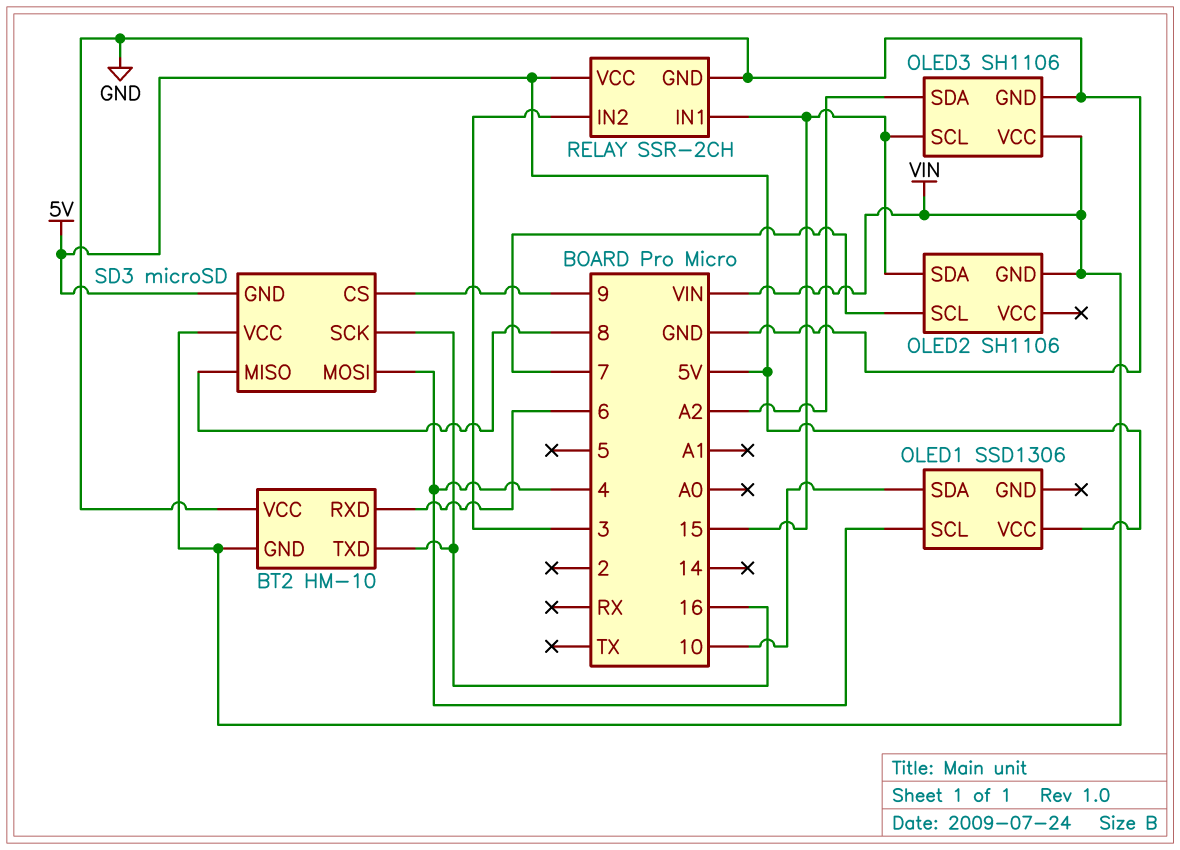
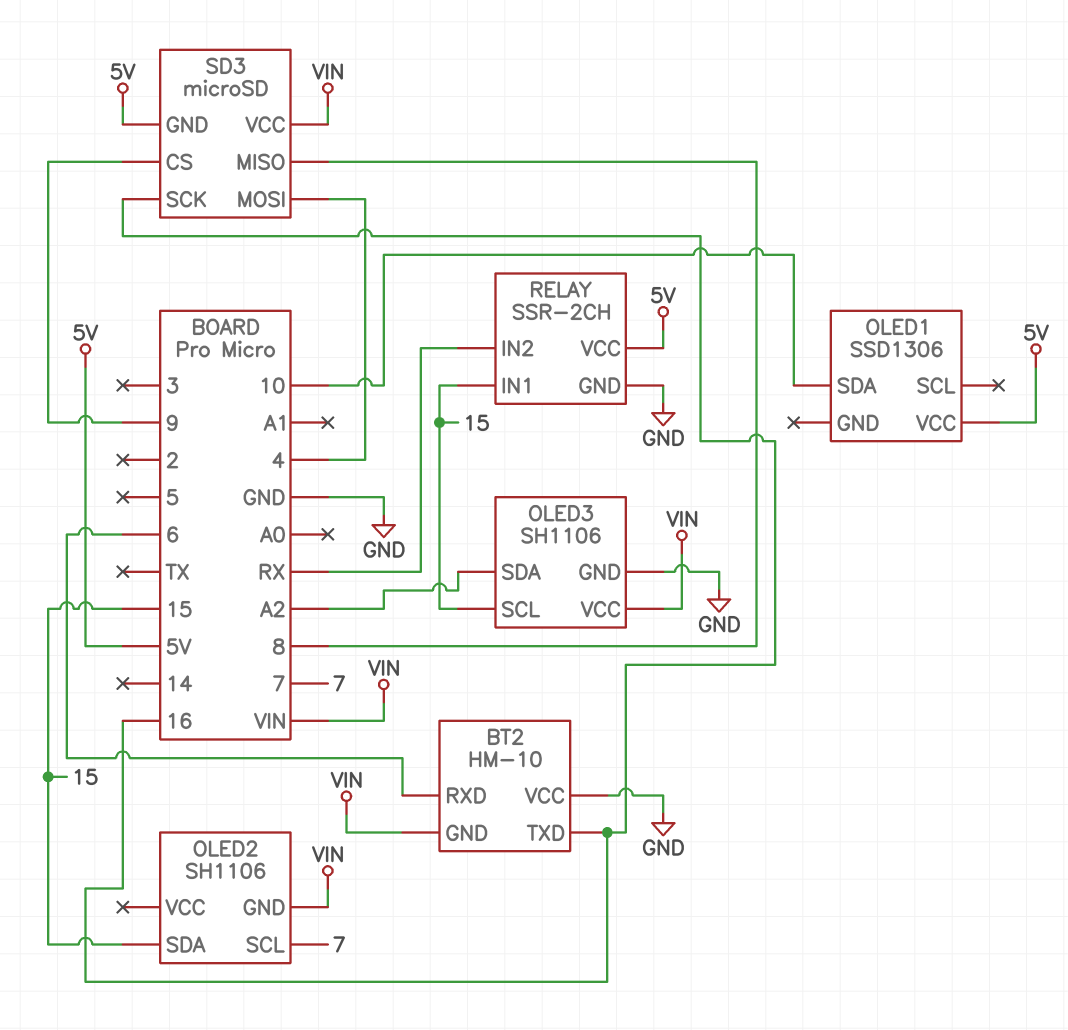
OLED1 pin SCL: 4 -> none
RELAY pin IN2: 3 -> RX

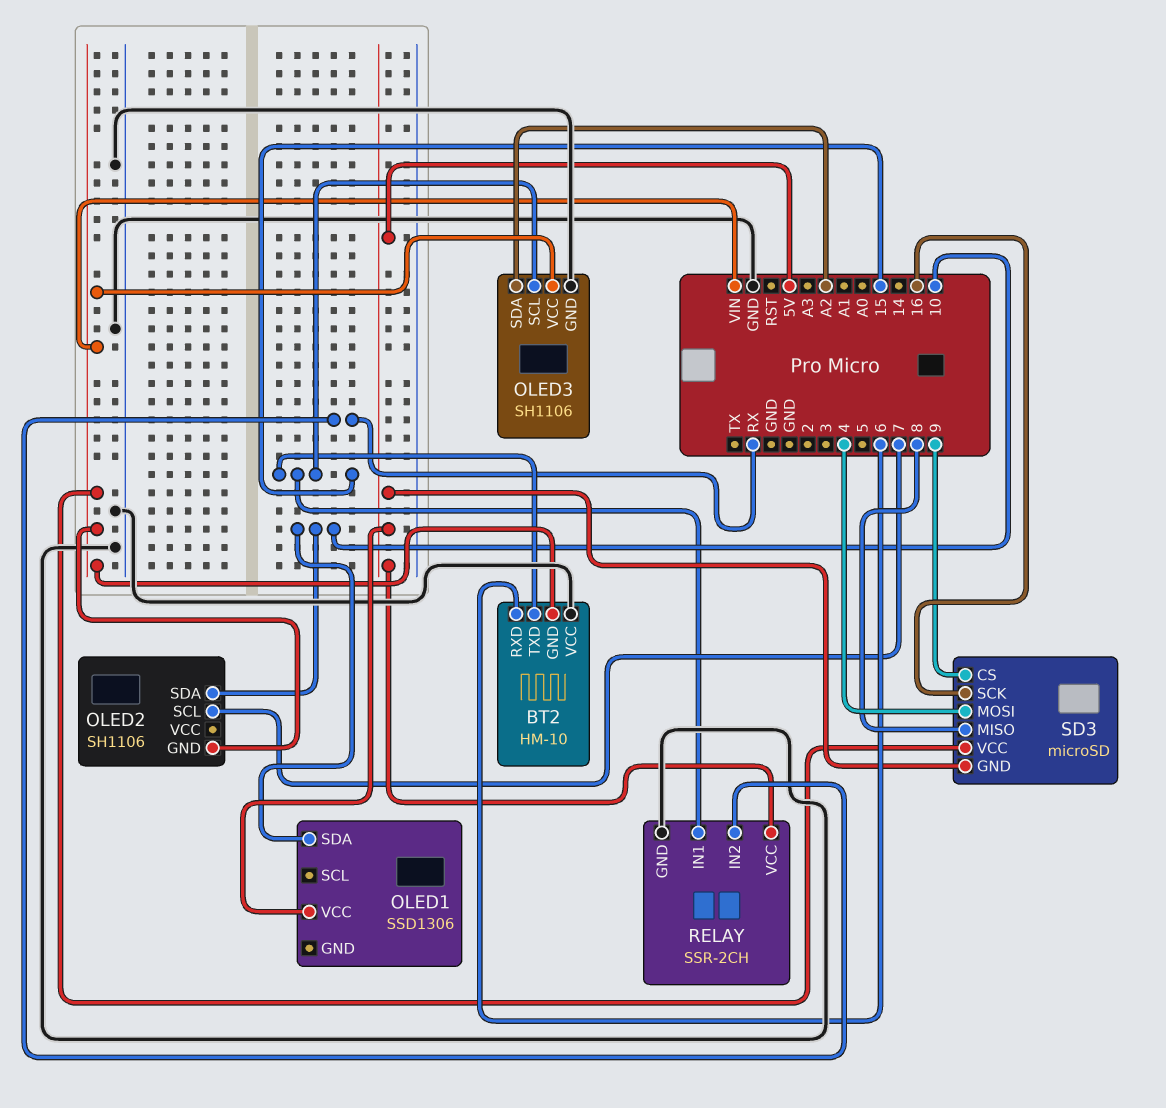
BT2 pin TXD: 16 -> 15
OLED2 pin SDA: 15 -> 10

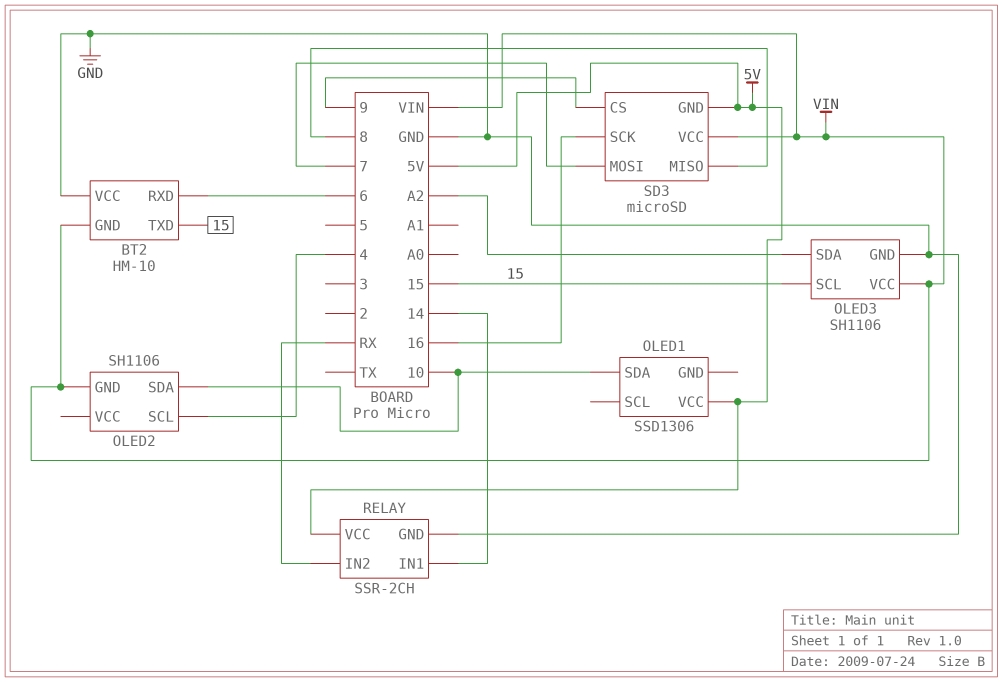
OLED2 pin SCL: 7 -> 4
RELAY pin IN1: 15 -> 14
SD3 pin MOSI: 4 -> 7

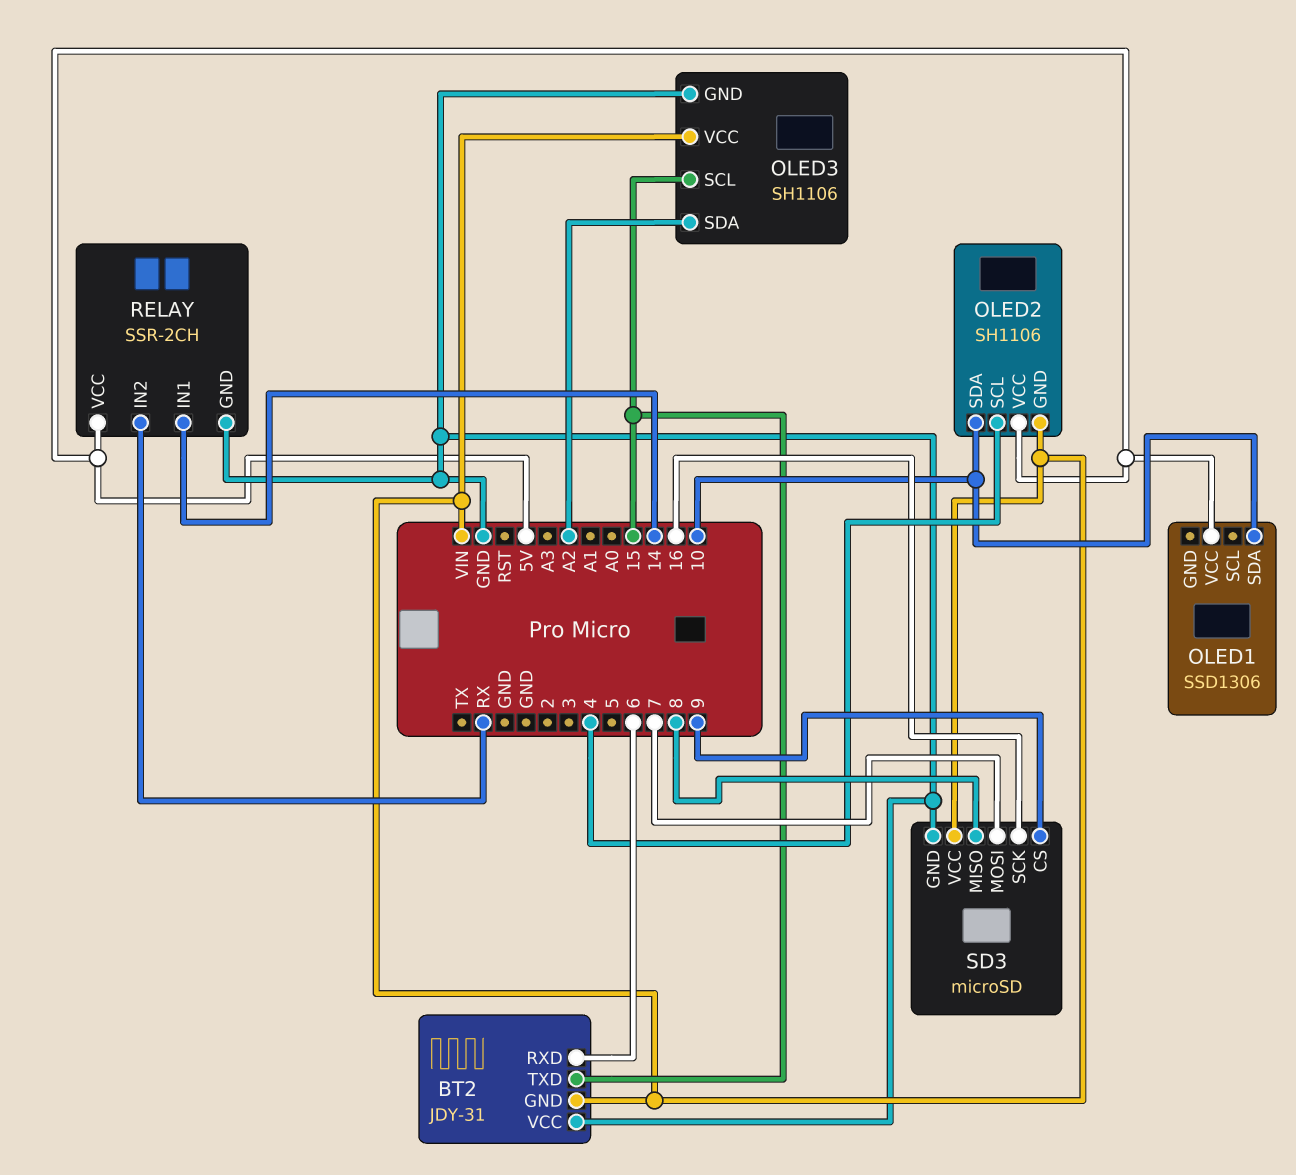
BT2: HM-10 -> JDY-31
OLED2 pin VCC: none -> 5V
SD3 pin GND: 5V -> GND

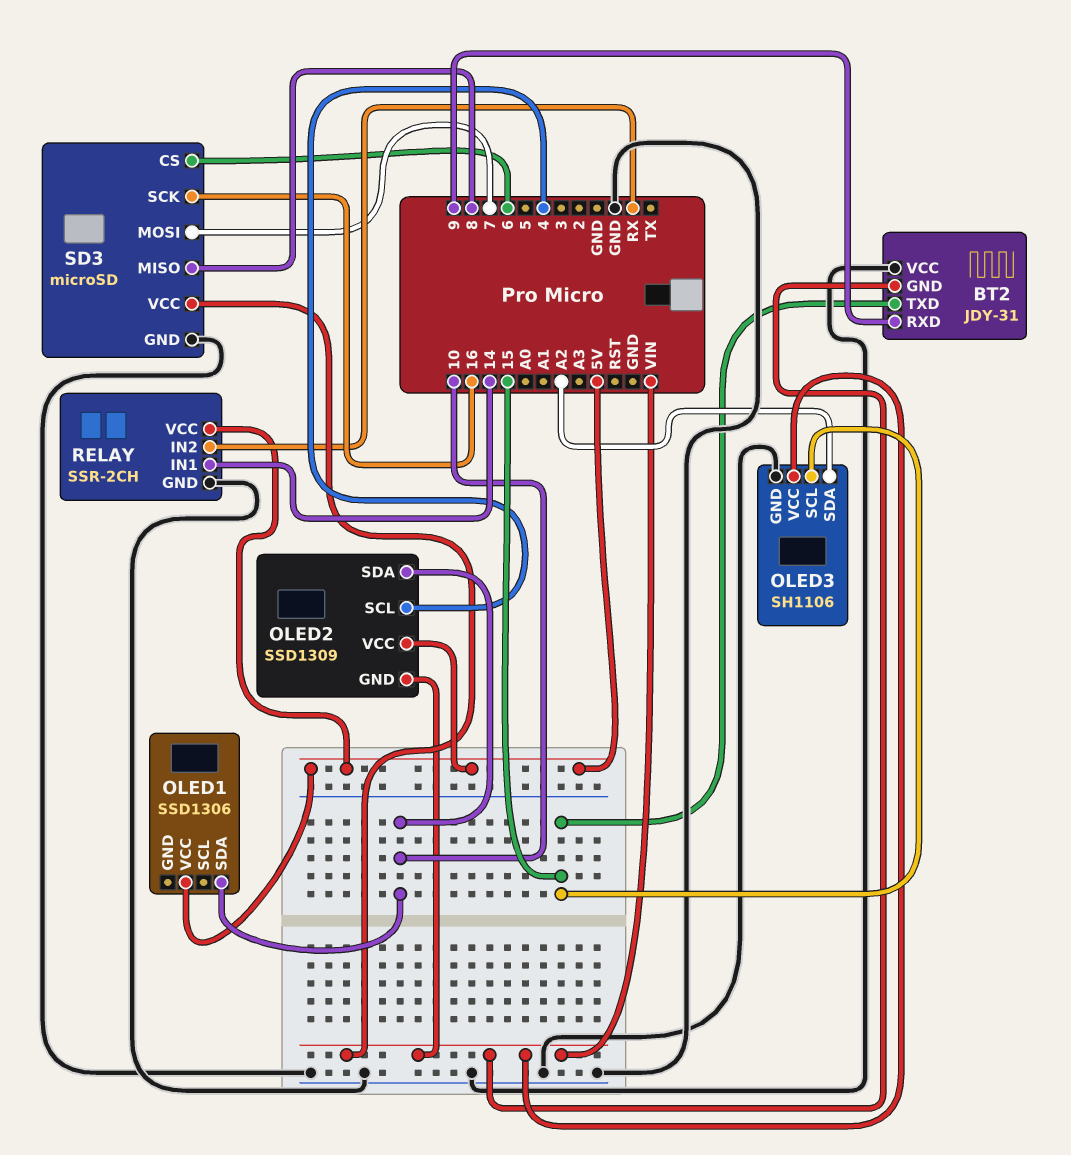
BT2 pin RXD: 6 -> 9
OLED2: SH1106 -> SSD1309
SD3 pin CS: 9 -> 6

